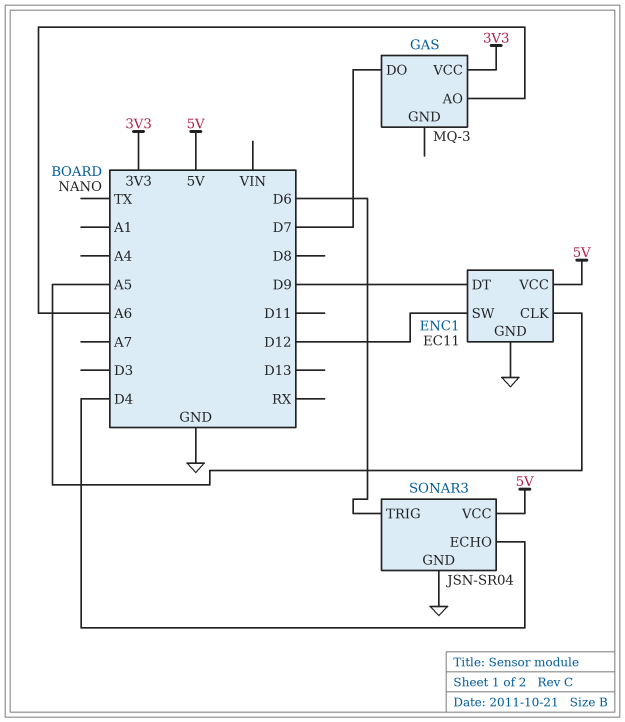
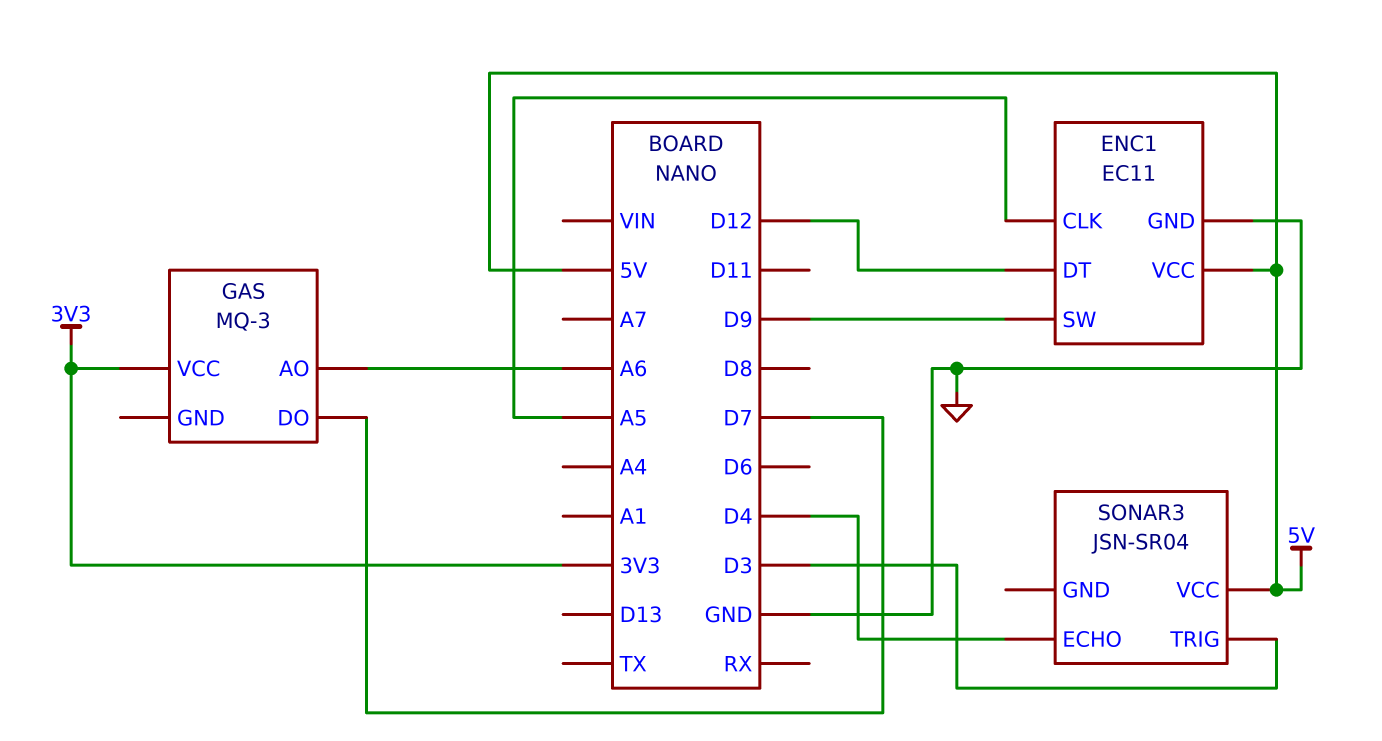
ENC1 pin DT: D9 -> D12
ENC1 pin SW: D12 -> D9
SONAR3 pin GND: GND -> none
SONAR3 pin TRIG: D6 -> D3

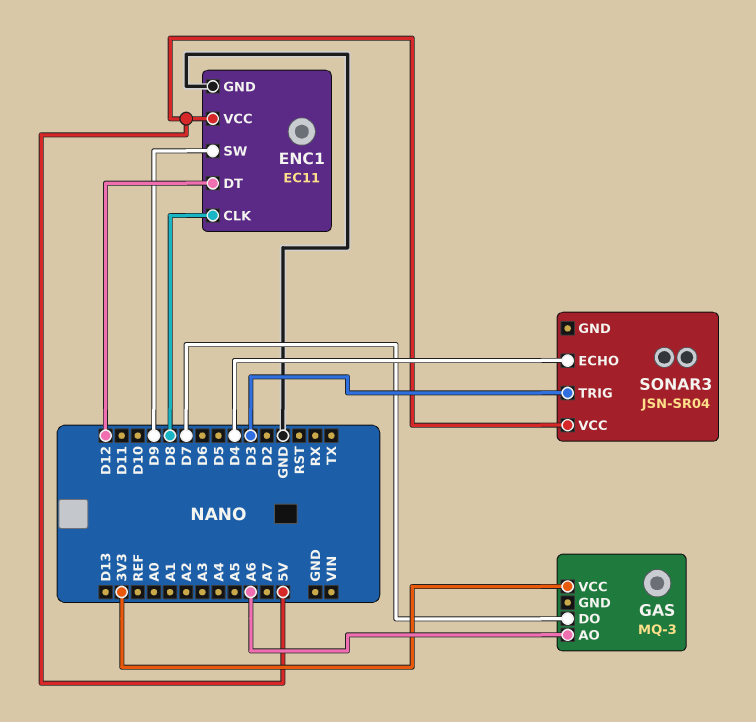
ENC1 pin CLK: A5 -> D8

